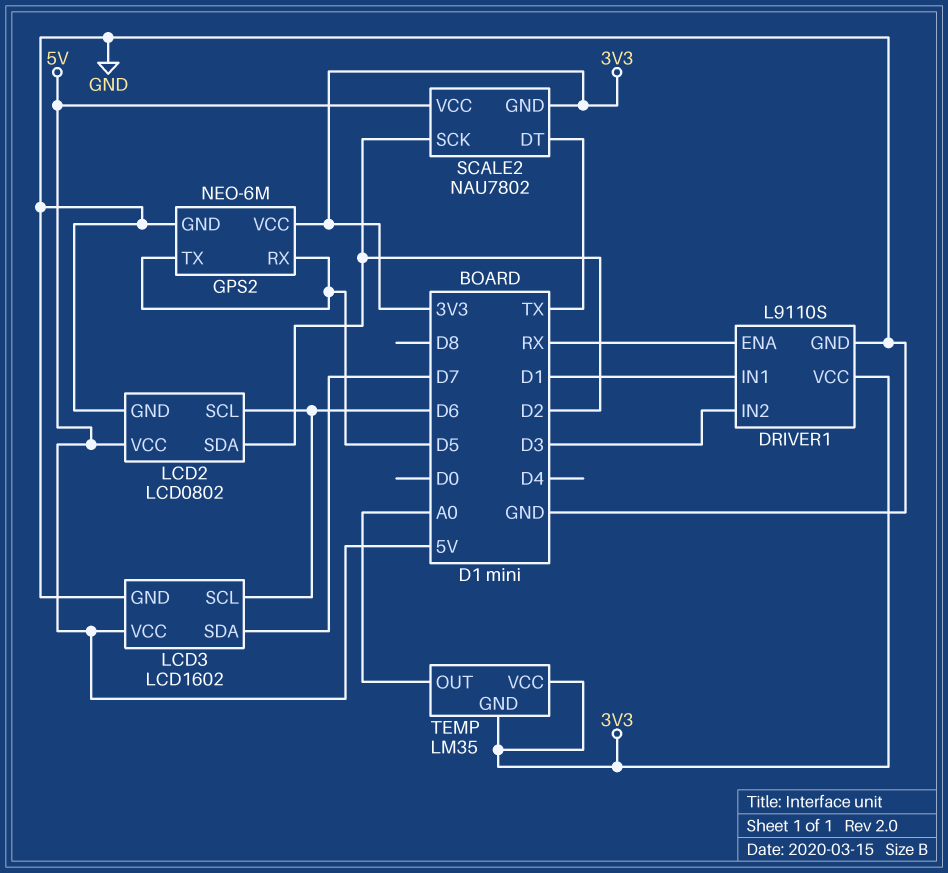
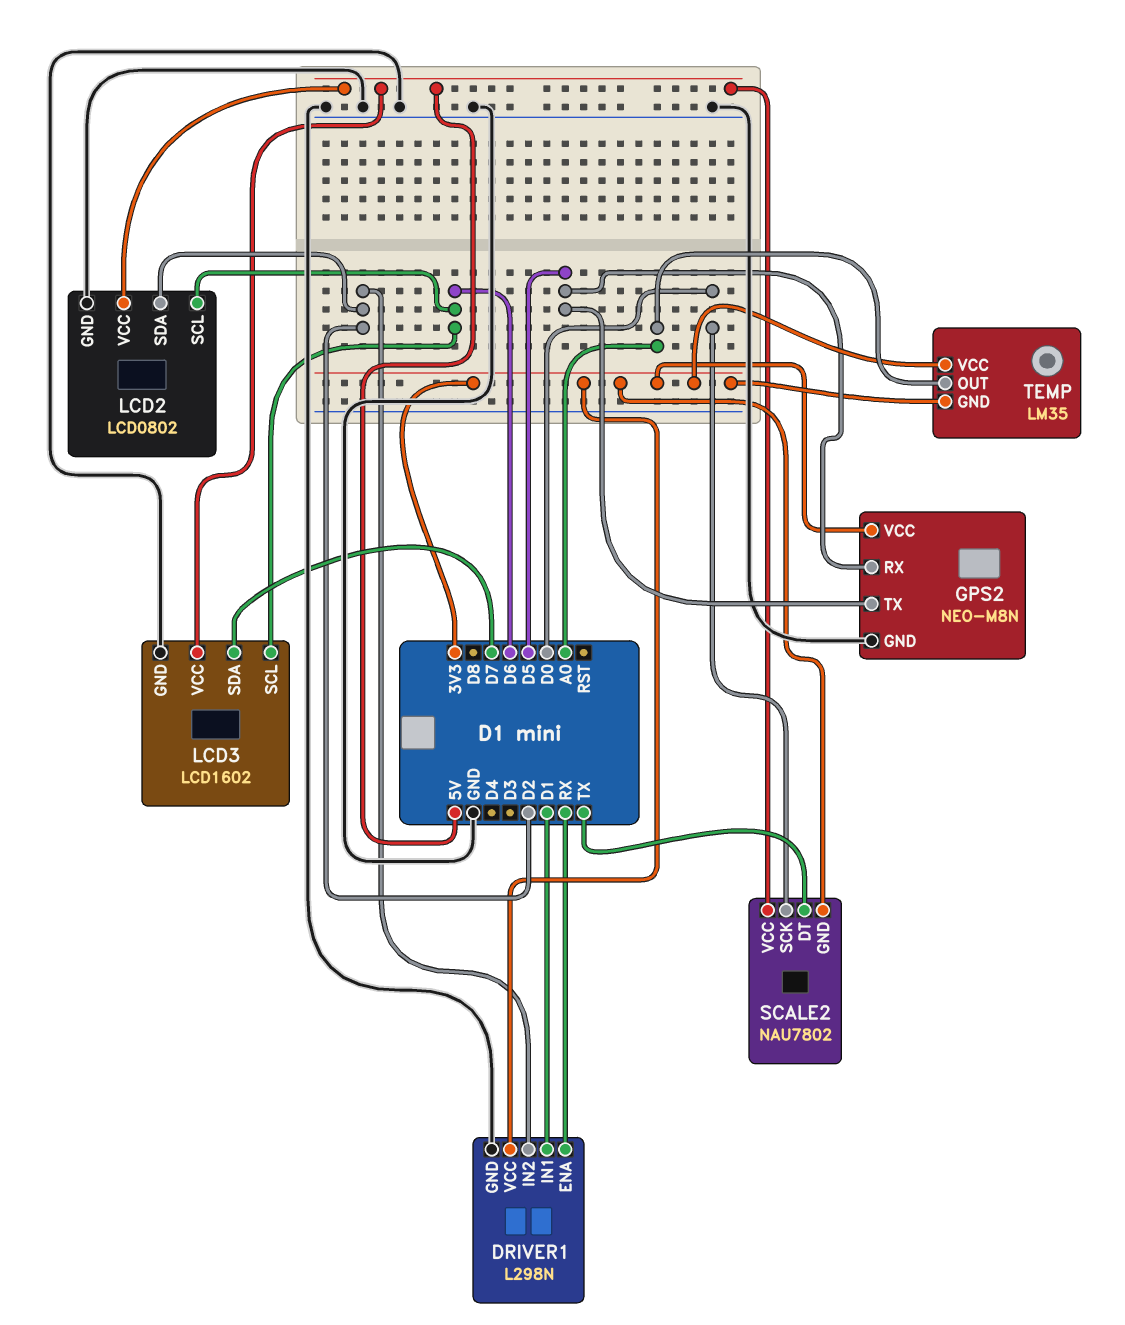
DRIVER1: L9110S -> L298N
DRIVER1 pin IN2: D3 -> D2
GPS2: NEO-6M -> NEO-M8N
SCALE2 pin SCK: D2 -> D0

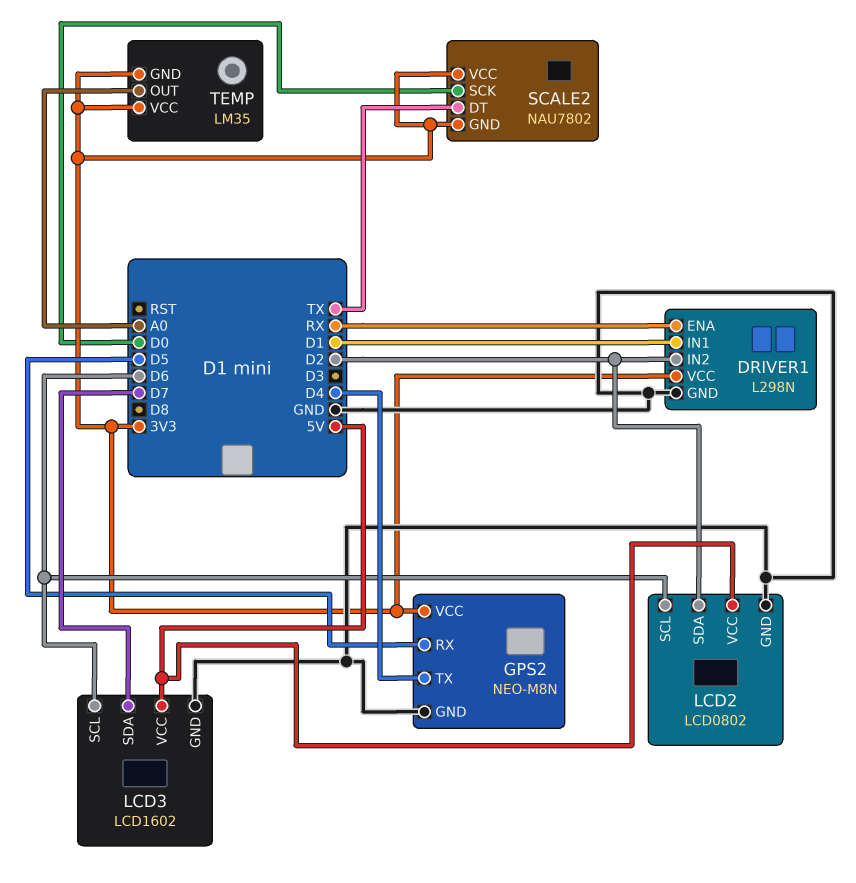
GPS2 pin TX: D5 -> D4
SCALE2 pin VCC: 5V -> 3V3

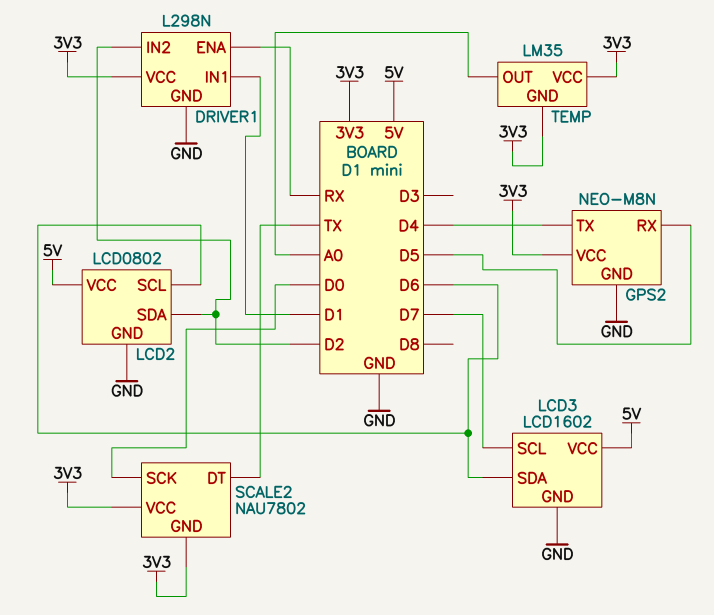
LCD3 pin SCL: D6 -> D7
LCD3 pin SDA: D7 -> D6

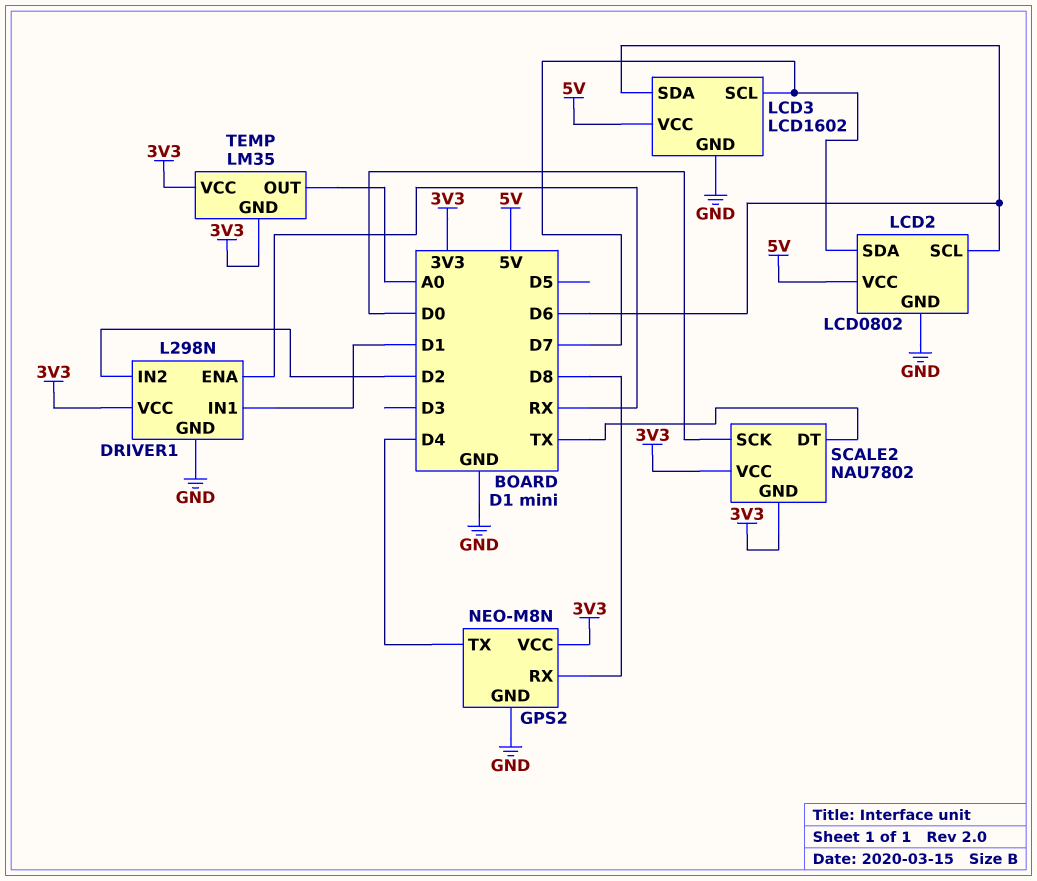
GPS2 pin RX: D5 -> D8
LCD2 pin SDA: D2 -> D7

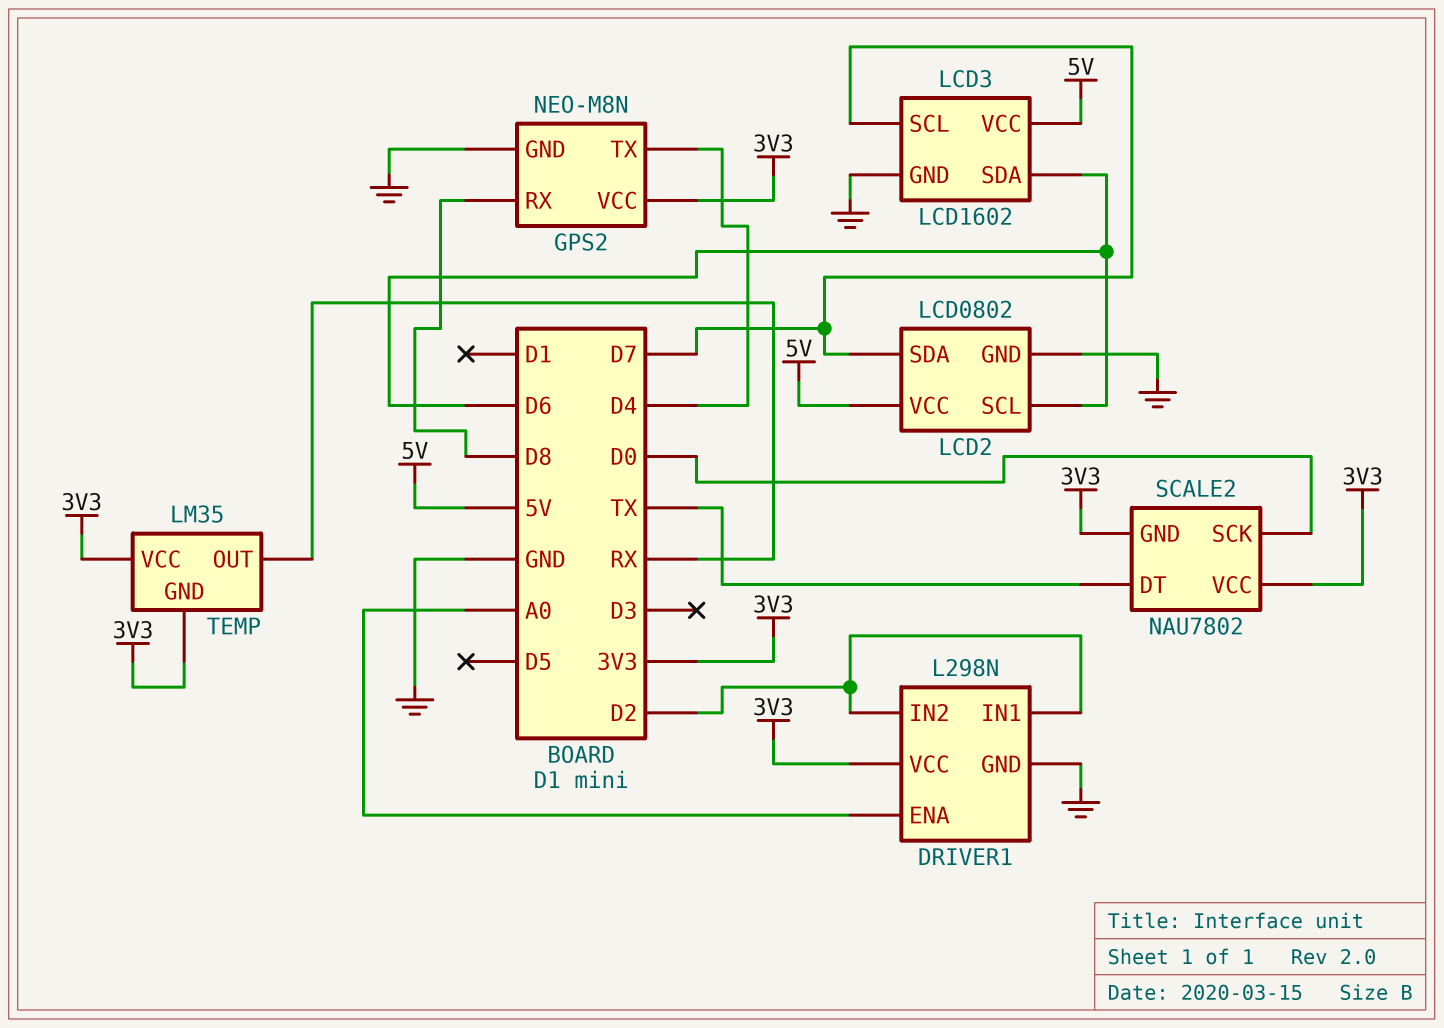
DRIVER1 pin ENA: RX -> A0
DRIVER1 pin IN1: D1 -> D2
TEMP pin OUT: A0 -> RX

